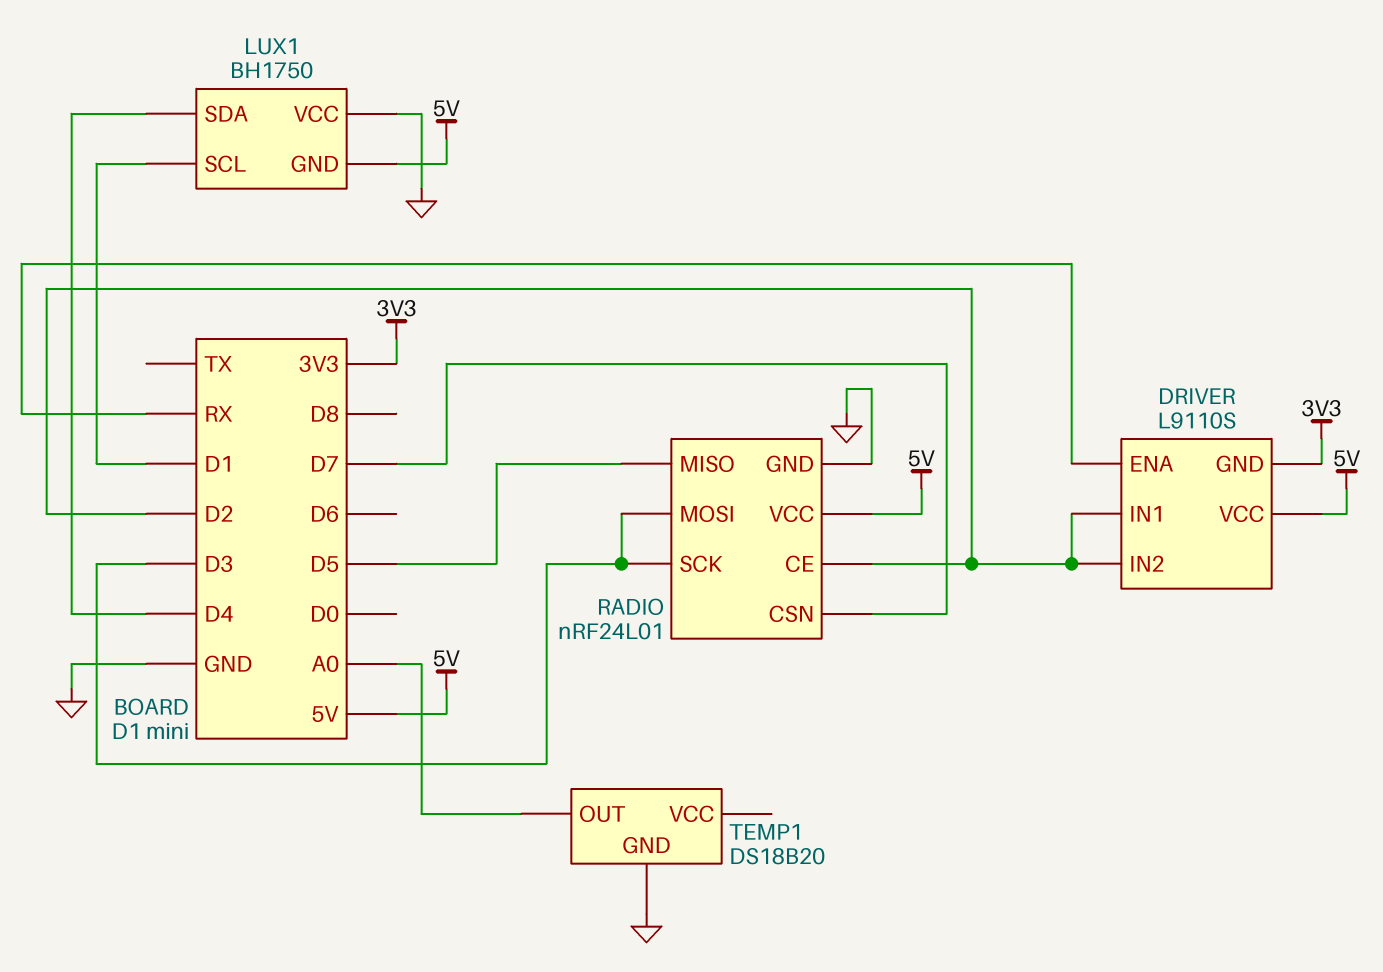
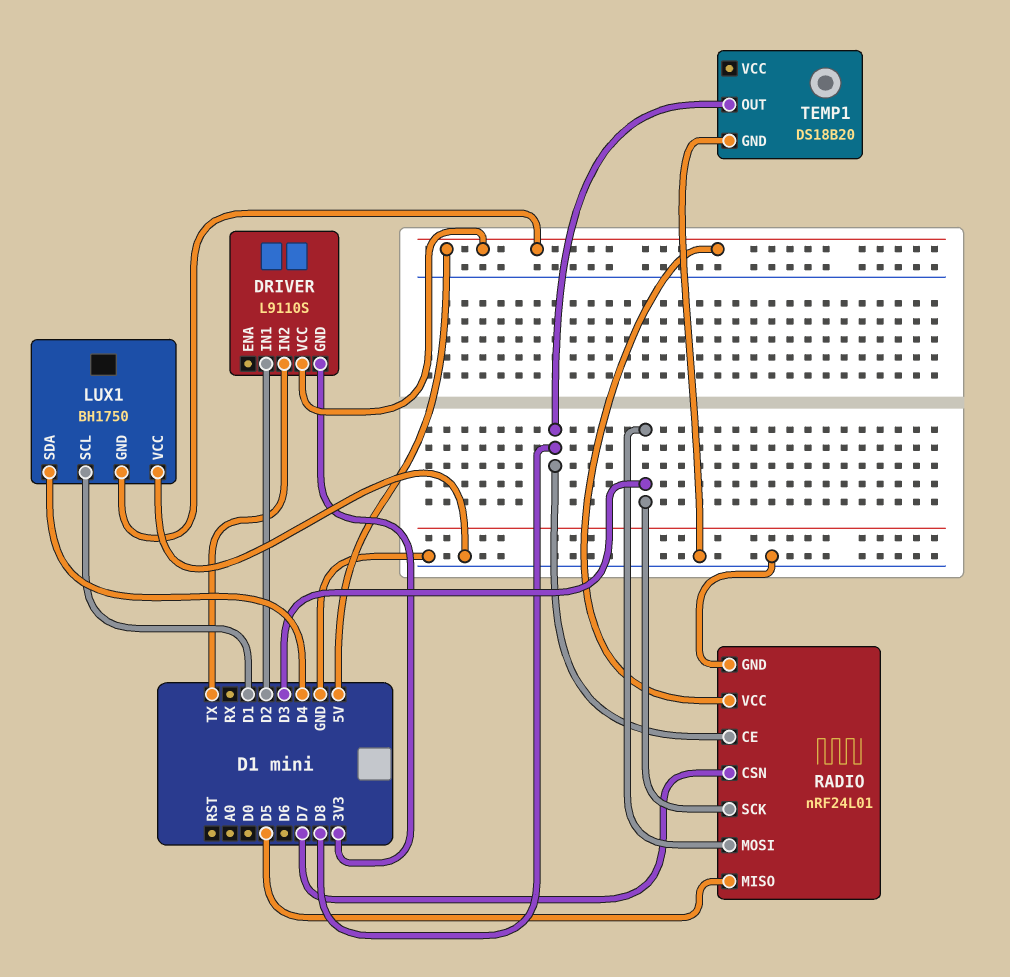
DRIVER pin ENA: RX -> none
DRIVER pin IN2: D2 -> TX
RADIO pin CE: D2 -> D8
TEMP1 pin OUT: A0 -> D8

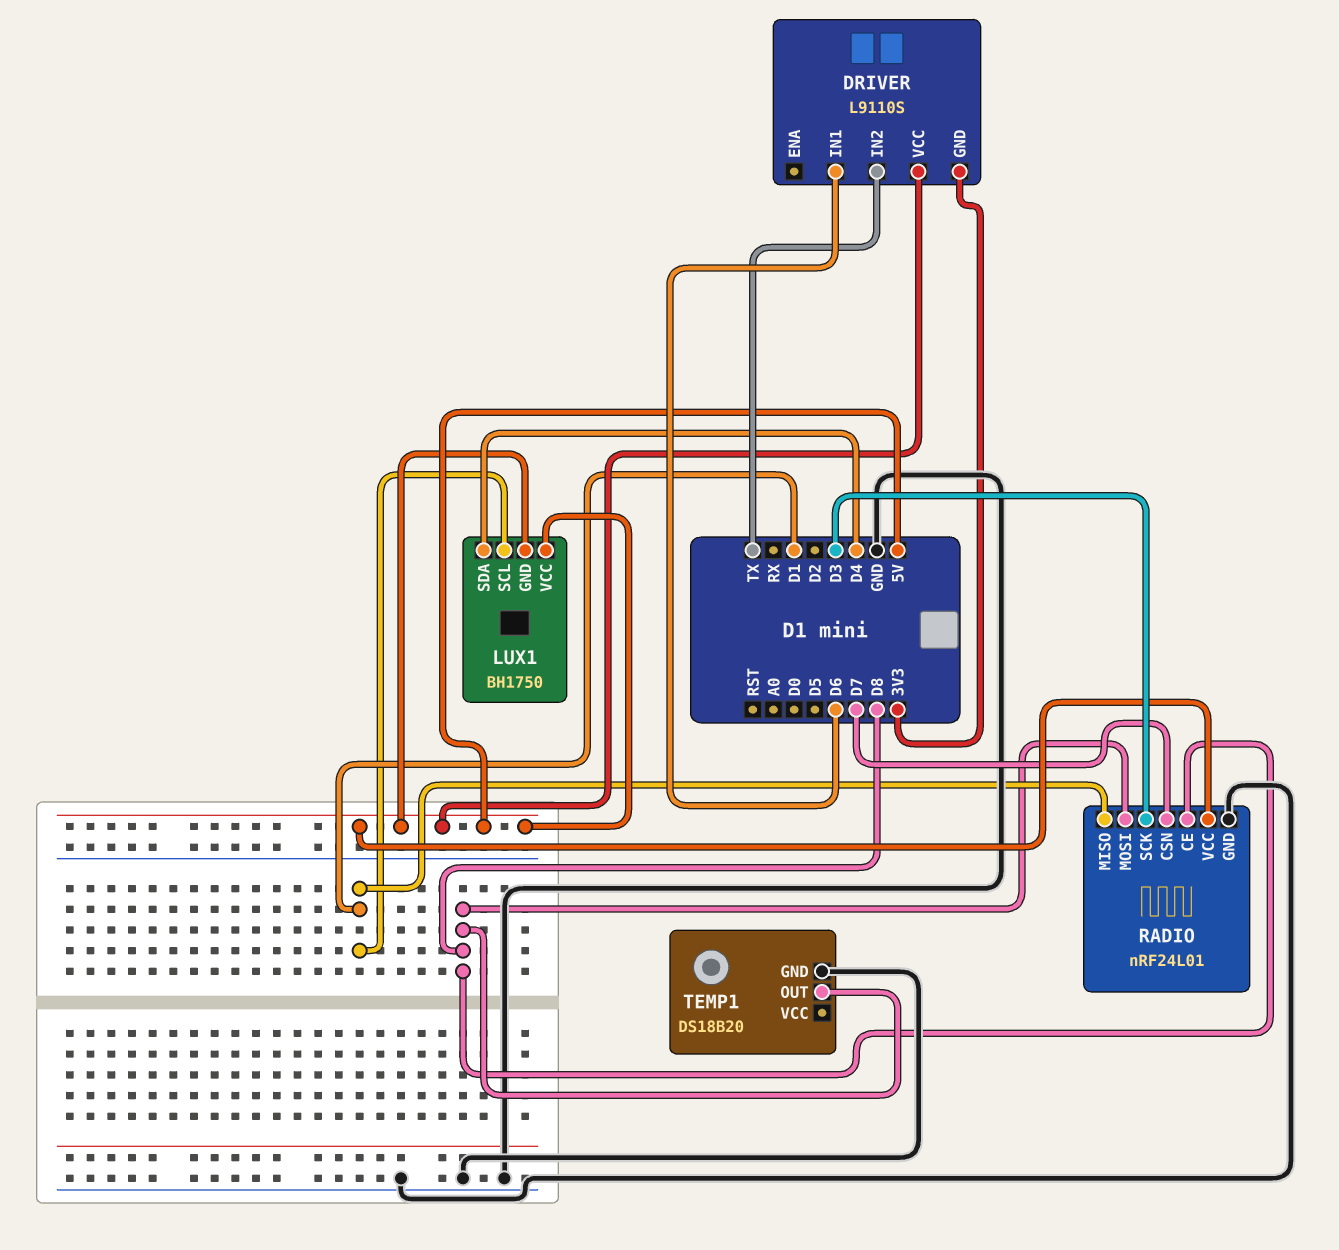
DRIVER pin IN1: D2 -> D6
LUX1 pin VCC: GND -> 5V
RADIO pin MISO: D5 -> D1
RADIO pin MOSI: D3 -> D8

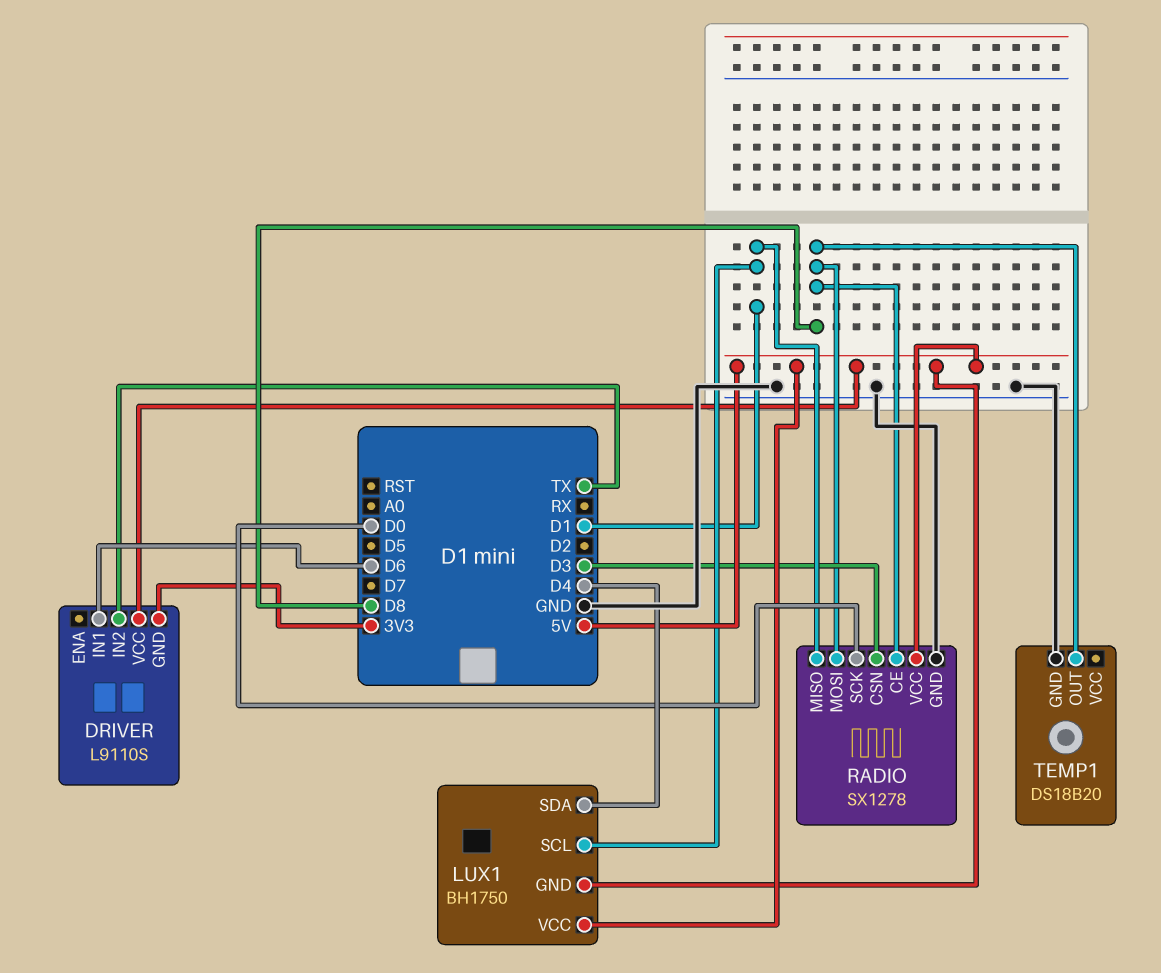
RADIO: nRF24L01 -> SX1278
RADIO pin CSN: D7 -> D3
RADIO pin SCK: D3 -> D0

